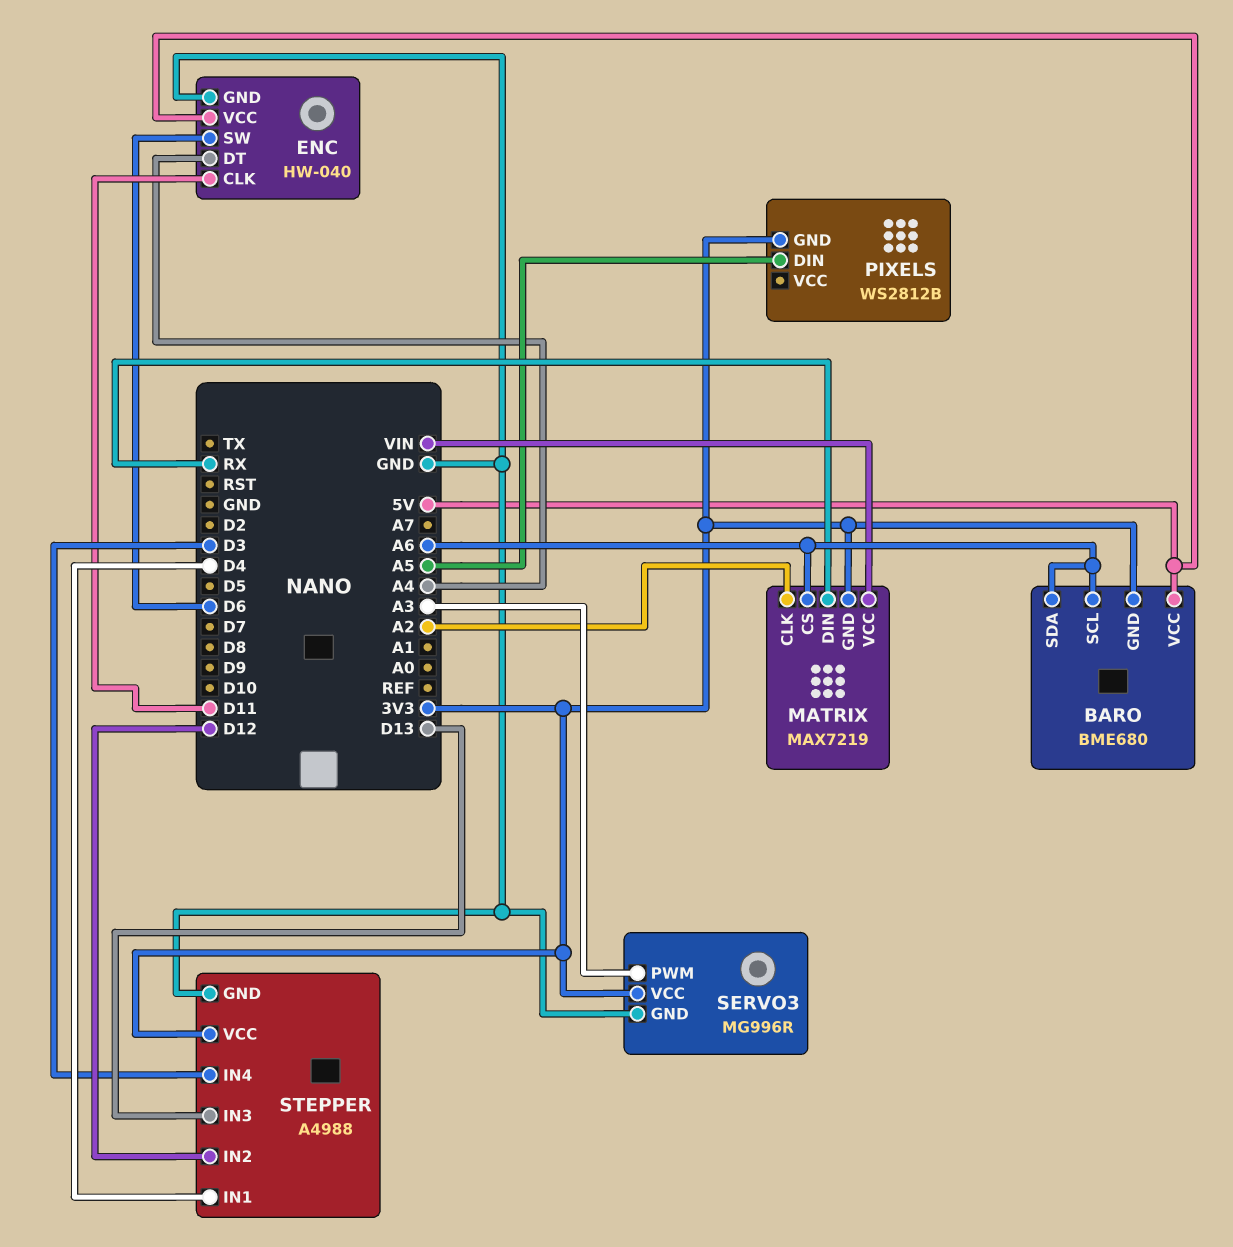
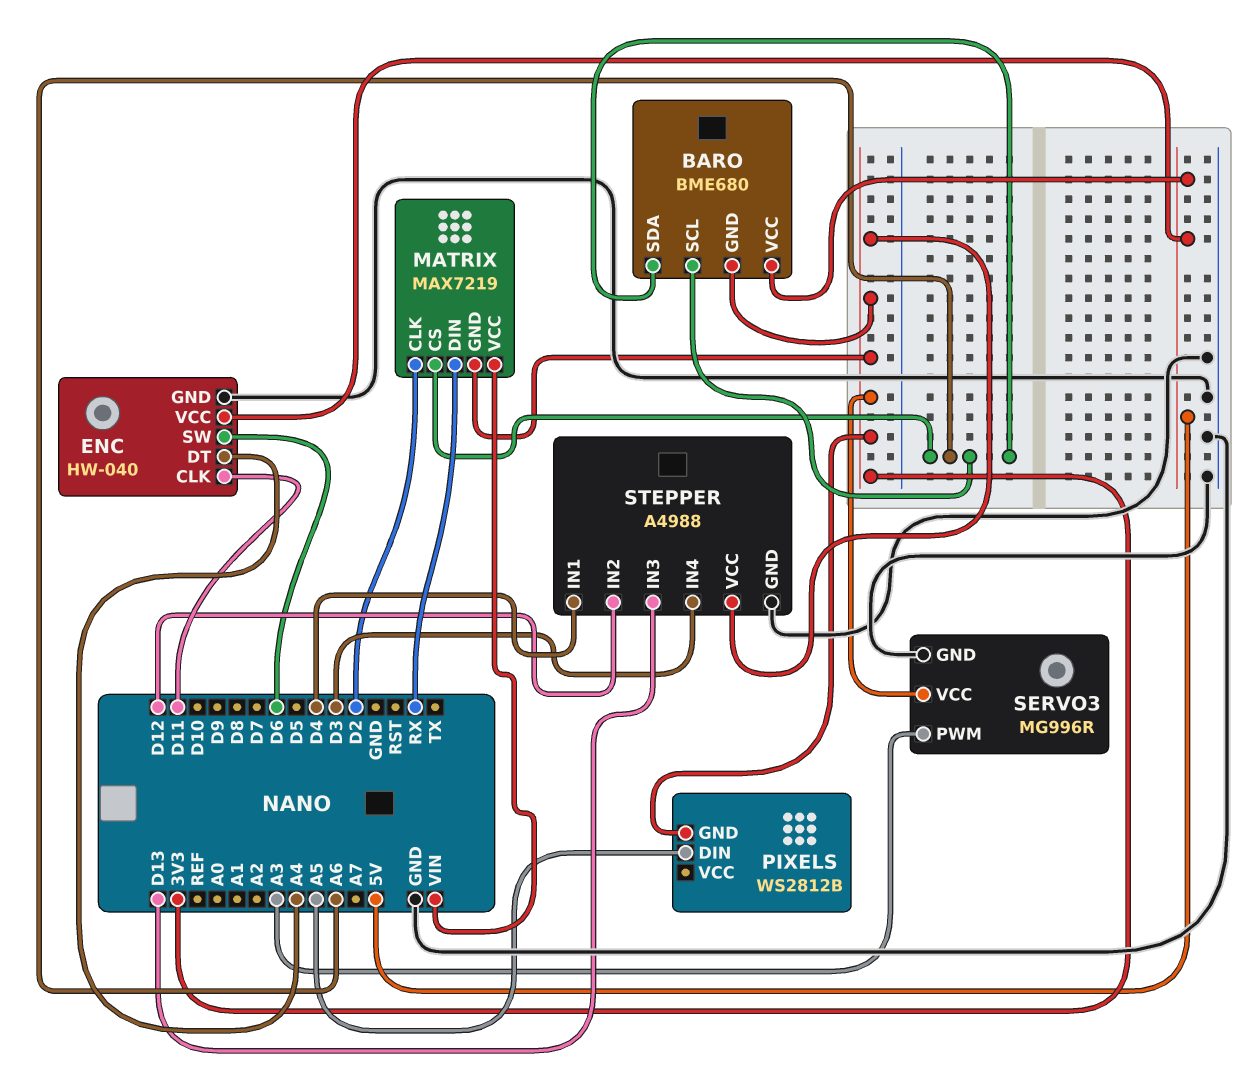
MATRIX pin CLK: A2 -> D2

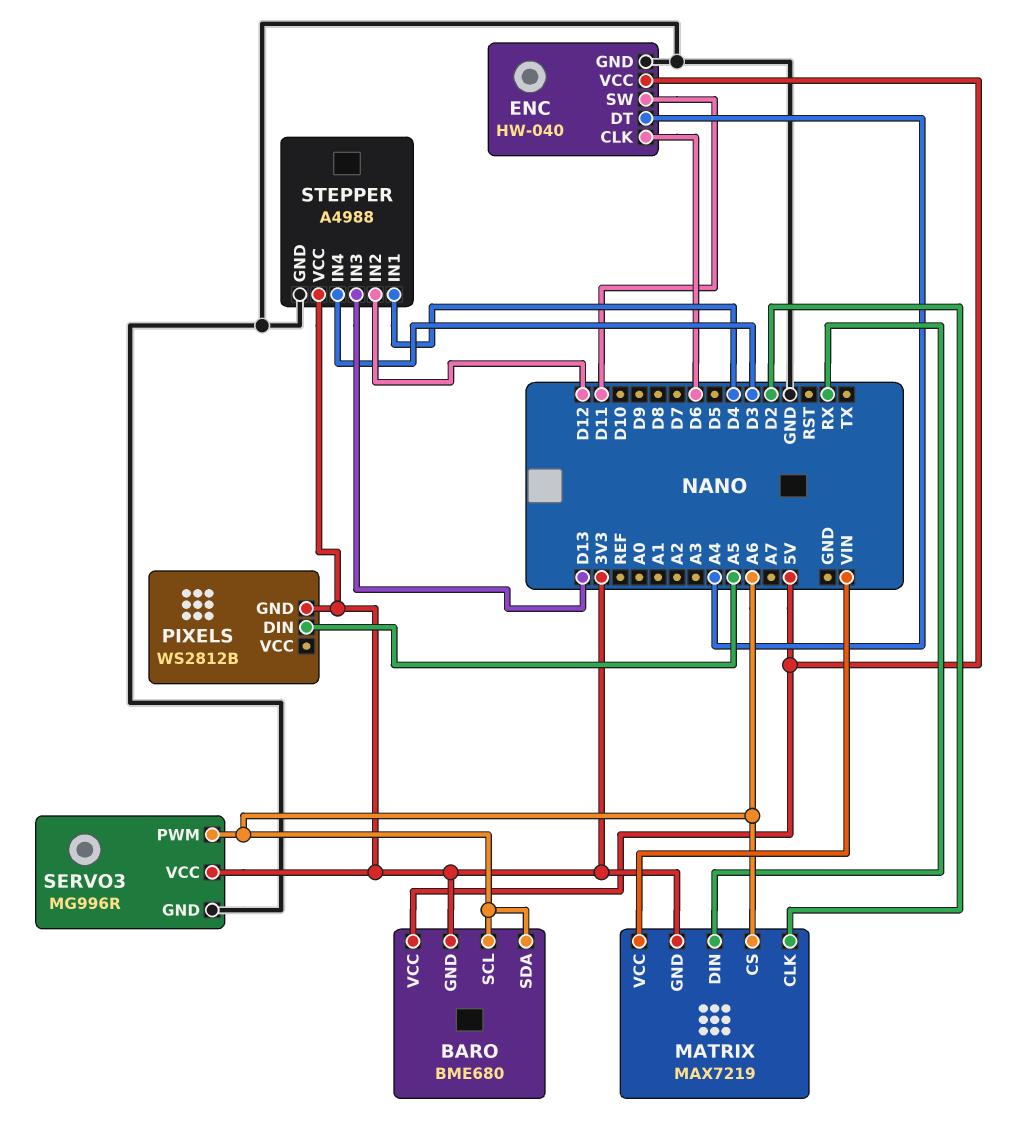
ENC pin CLK: D11 -> D6
ENC pin SW: D6 -> D11
SERVO3 pin PWM: A3 -> A6

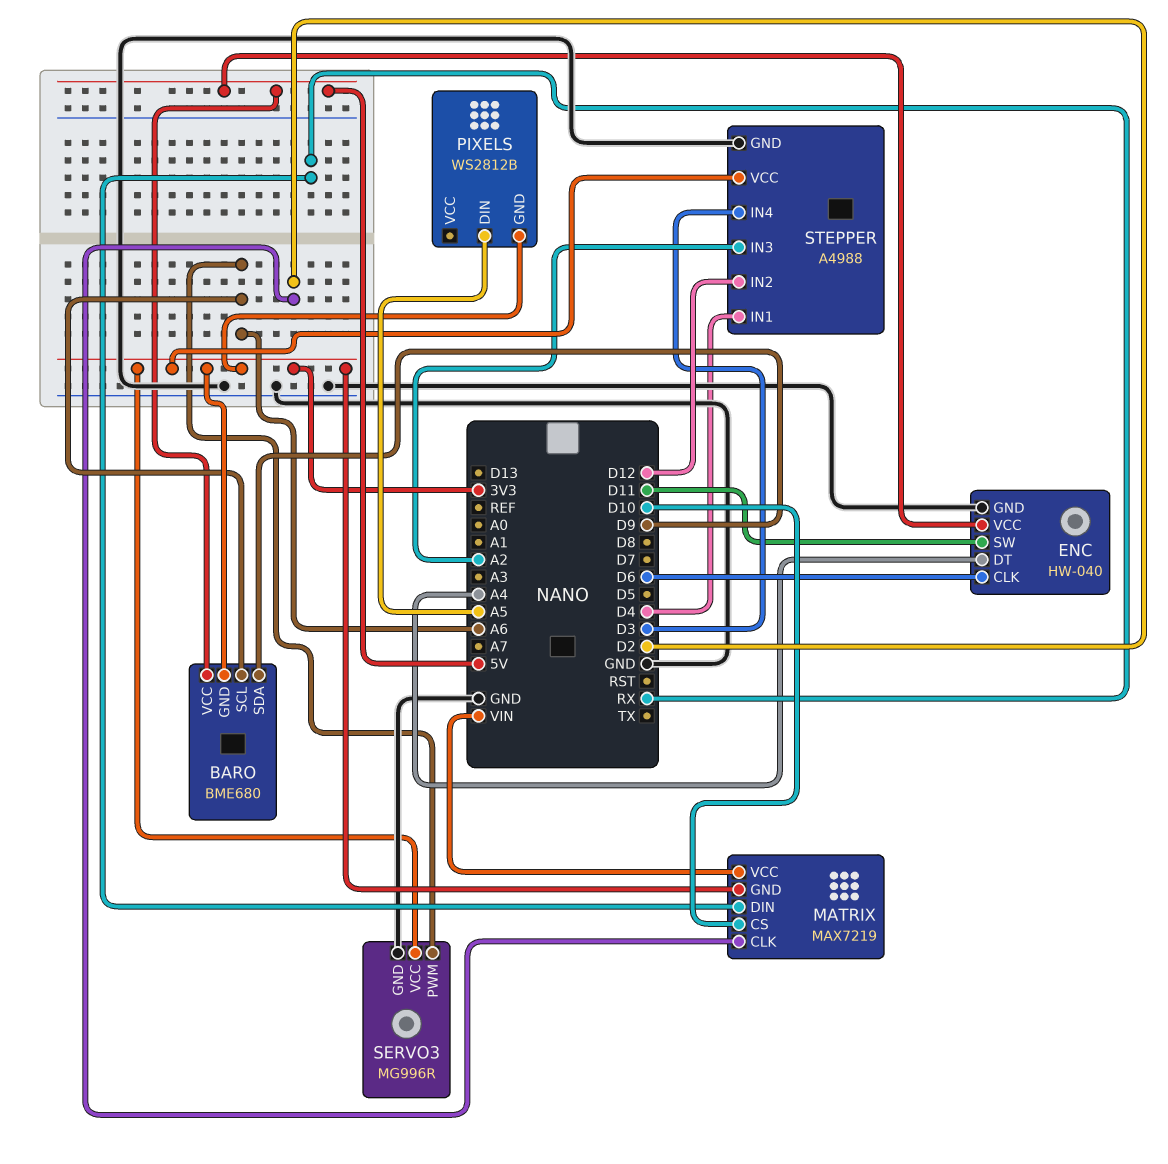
BARO pin SDA: A6 -> D9
MATRIX pin CS: A6 -> D10
STEPPER pin IN3: D13 -> A2

